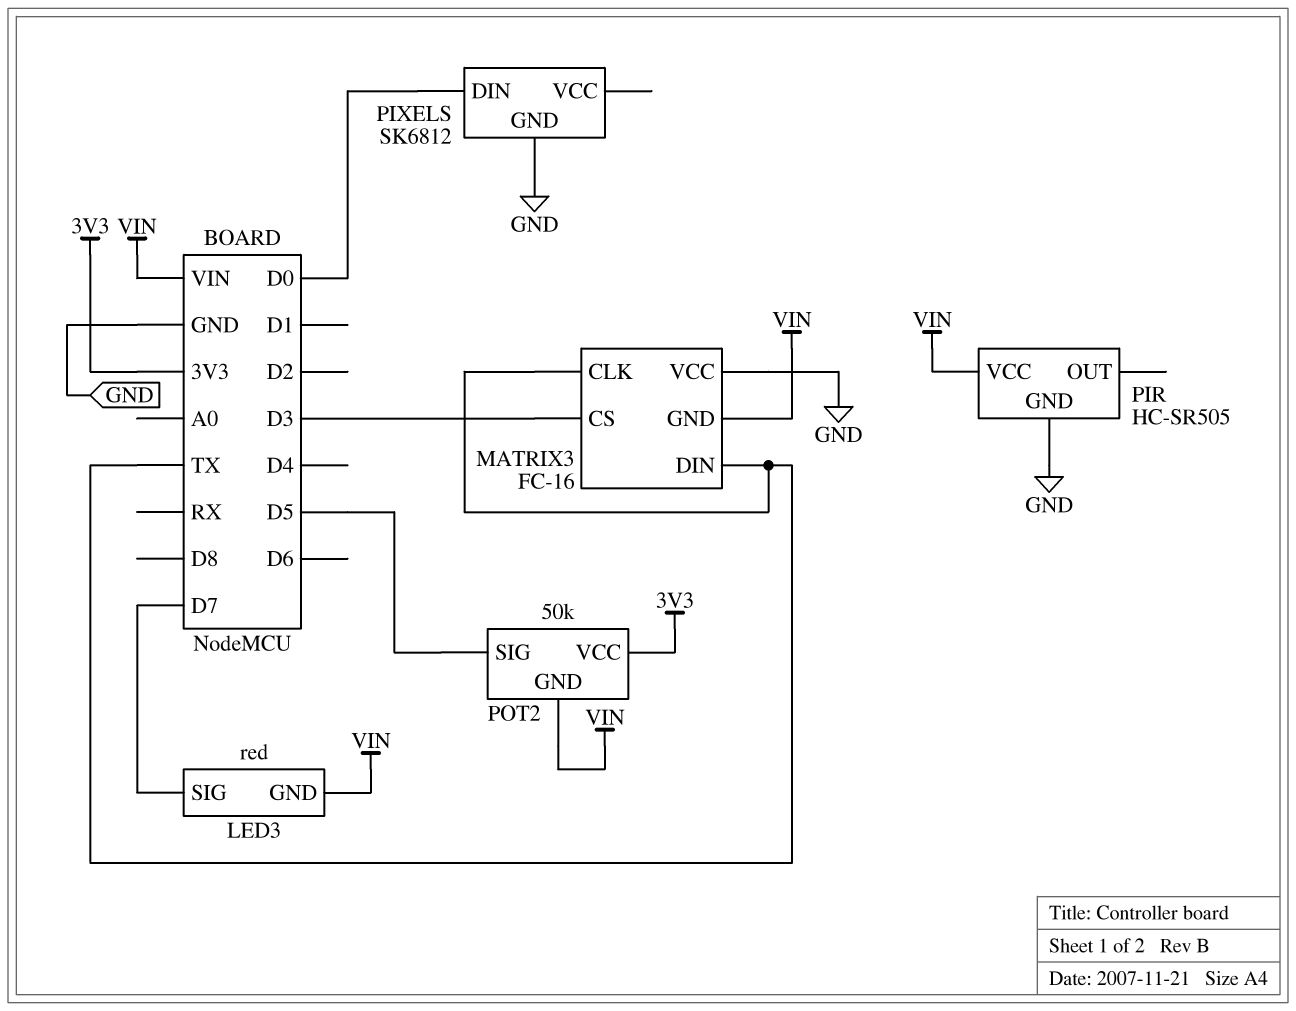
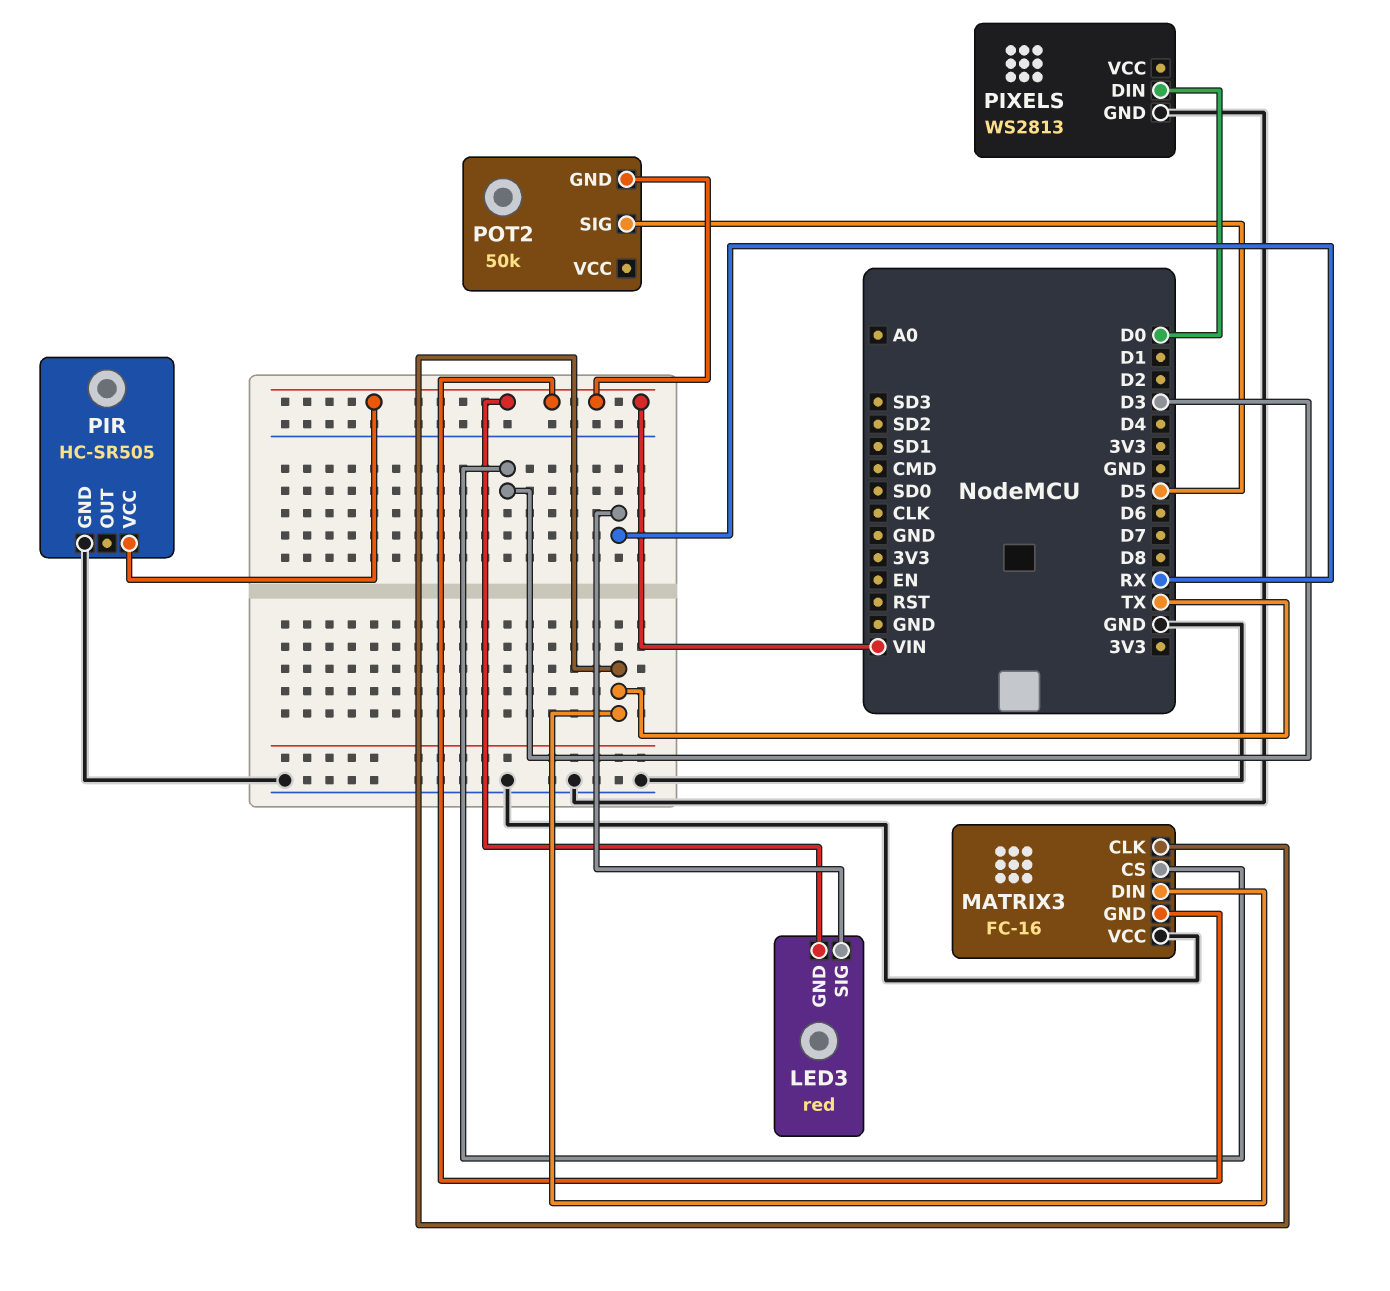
LED3 pin SIG: D7 -> RX
PIXELS: SK6812 -> WS2813
POT2 pin VCC: 3V3 -> none

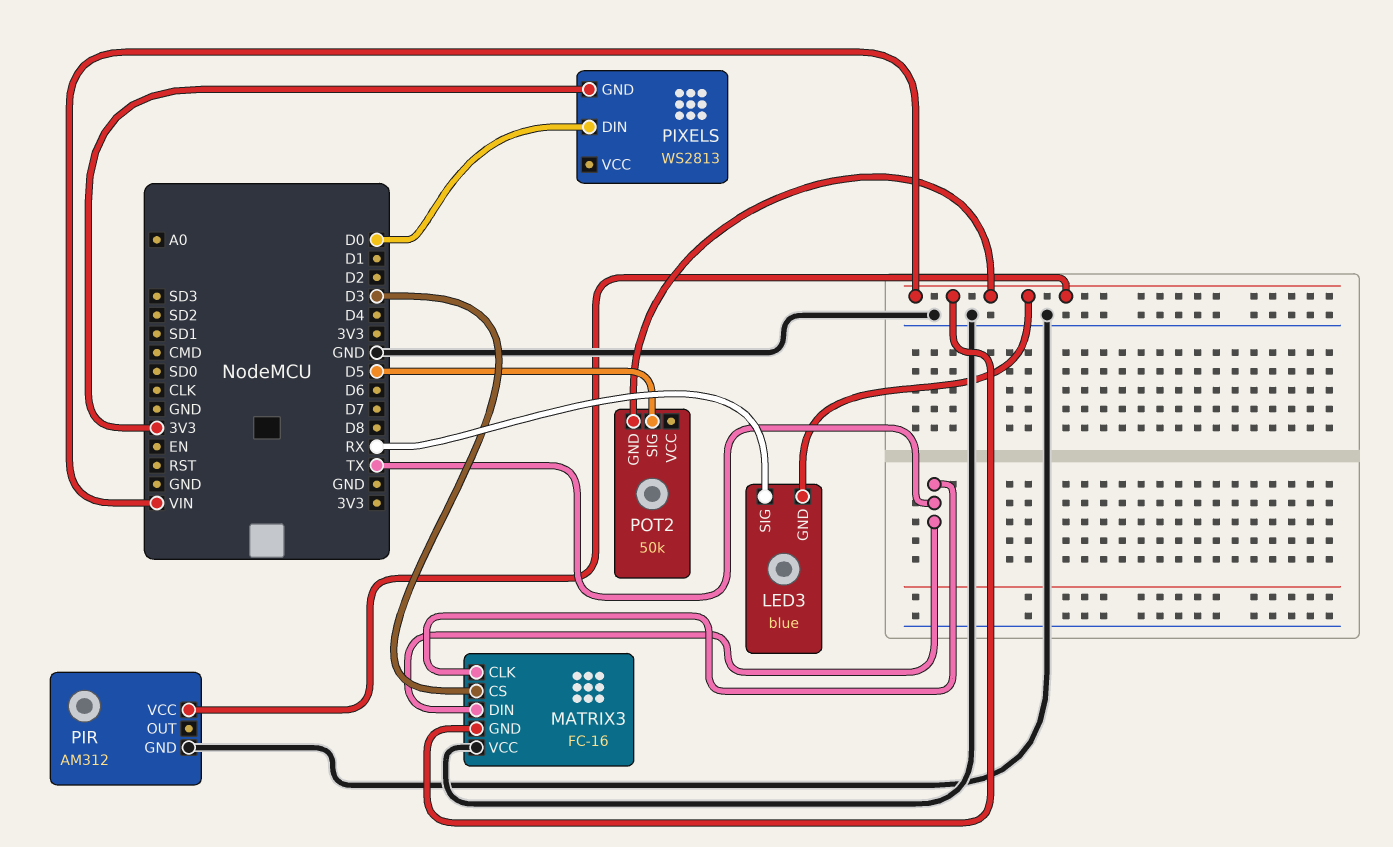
LED3: red -> blue
PIR: HC-SR505 -> AM312
PIXELS pin GND: GND -> 3V3

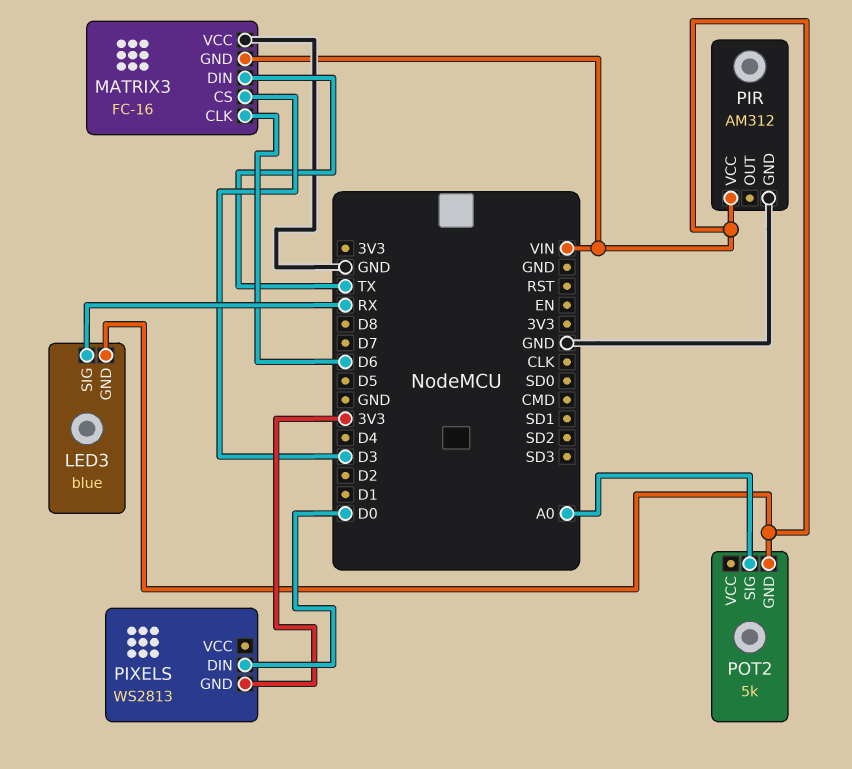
MATRIX3 pin CLK: TX -> D6
POT2: 50k -> 5k
POT2 pin SIG: D5 -> A0

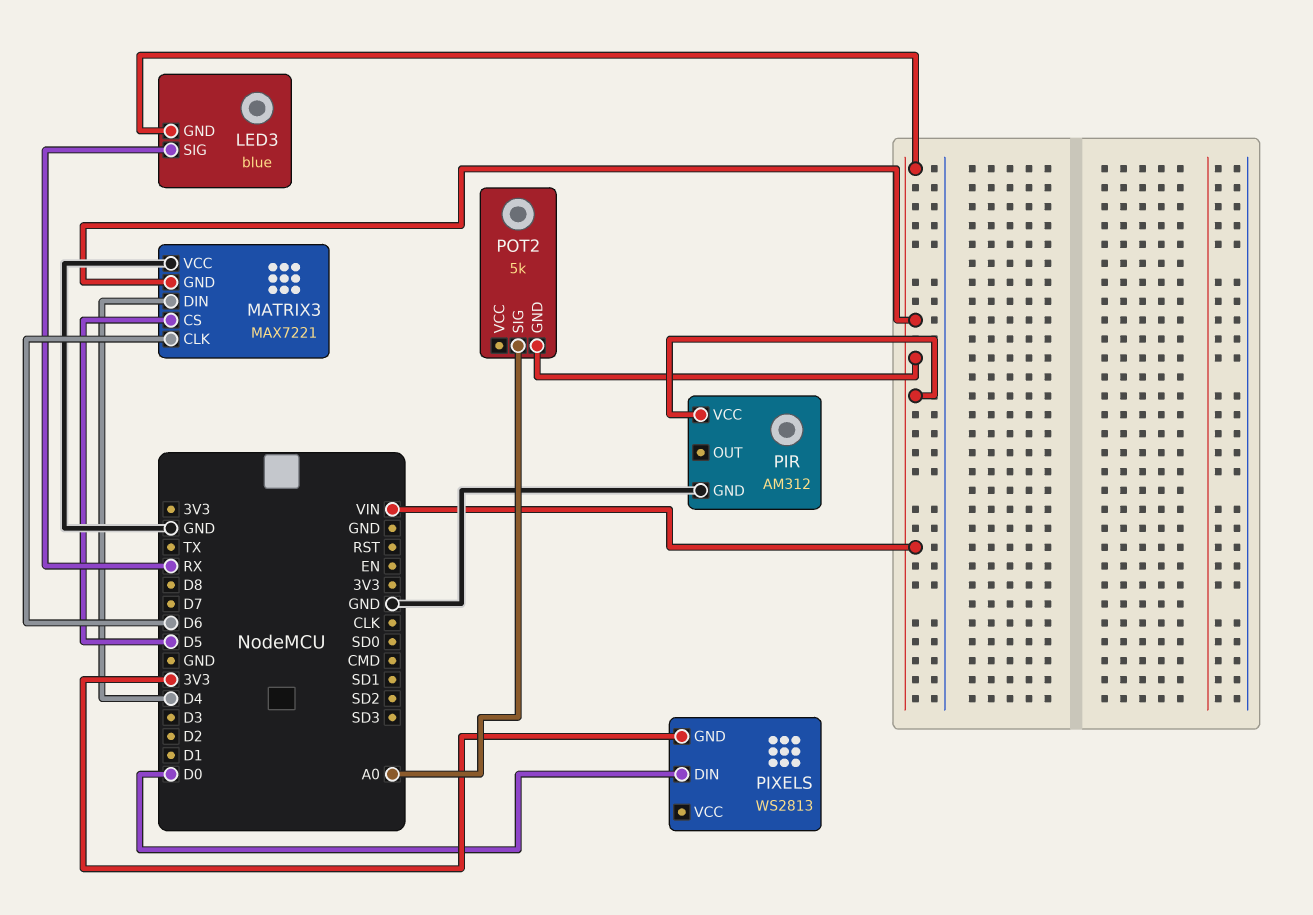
MATRIX3: FC-16 -> MAX7221
MATRIX3 pin CS: D3 -> D5
MATRIX3 pin DIN: TX -> D4

